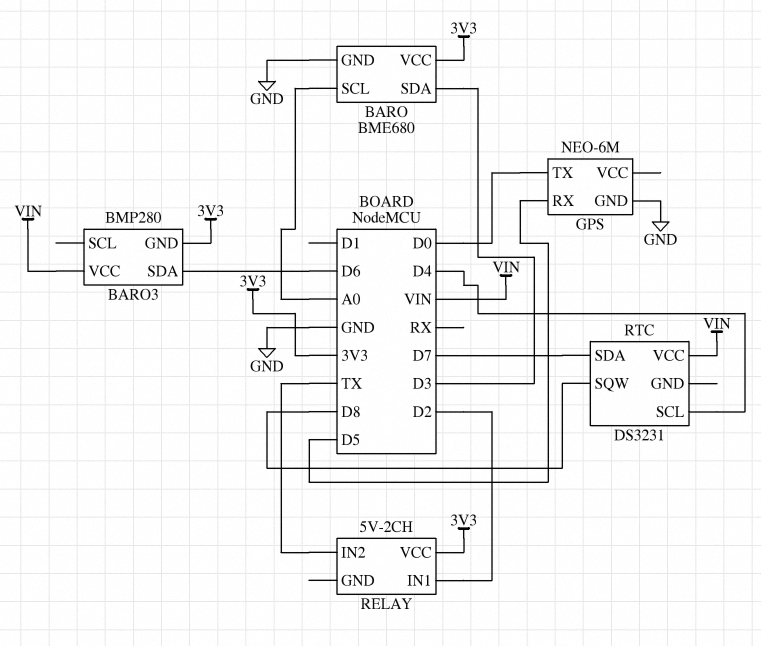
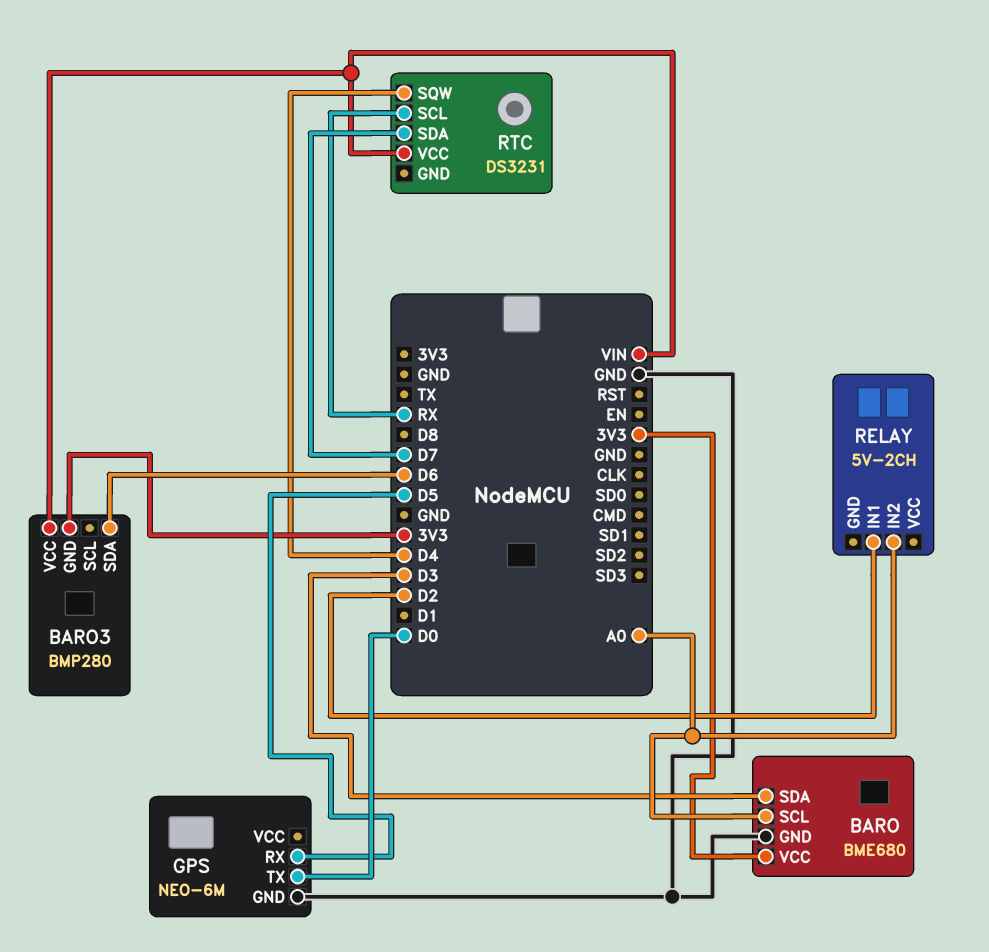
RELAY pin IN2: TX -> A0
RELAY pin VCC: 3V3 -> none
RTC pin SCL: D4 -> RX
RTC pin SQW: D8 -> D4

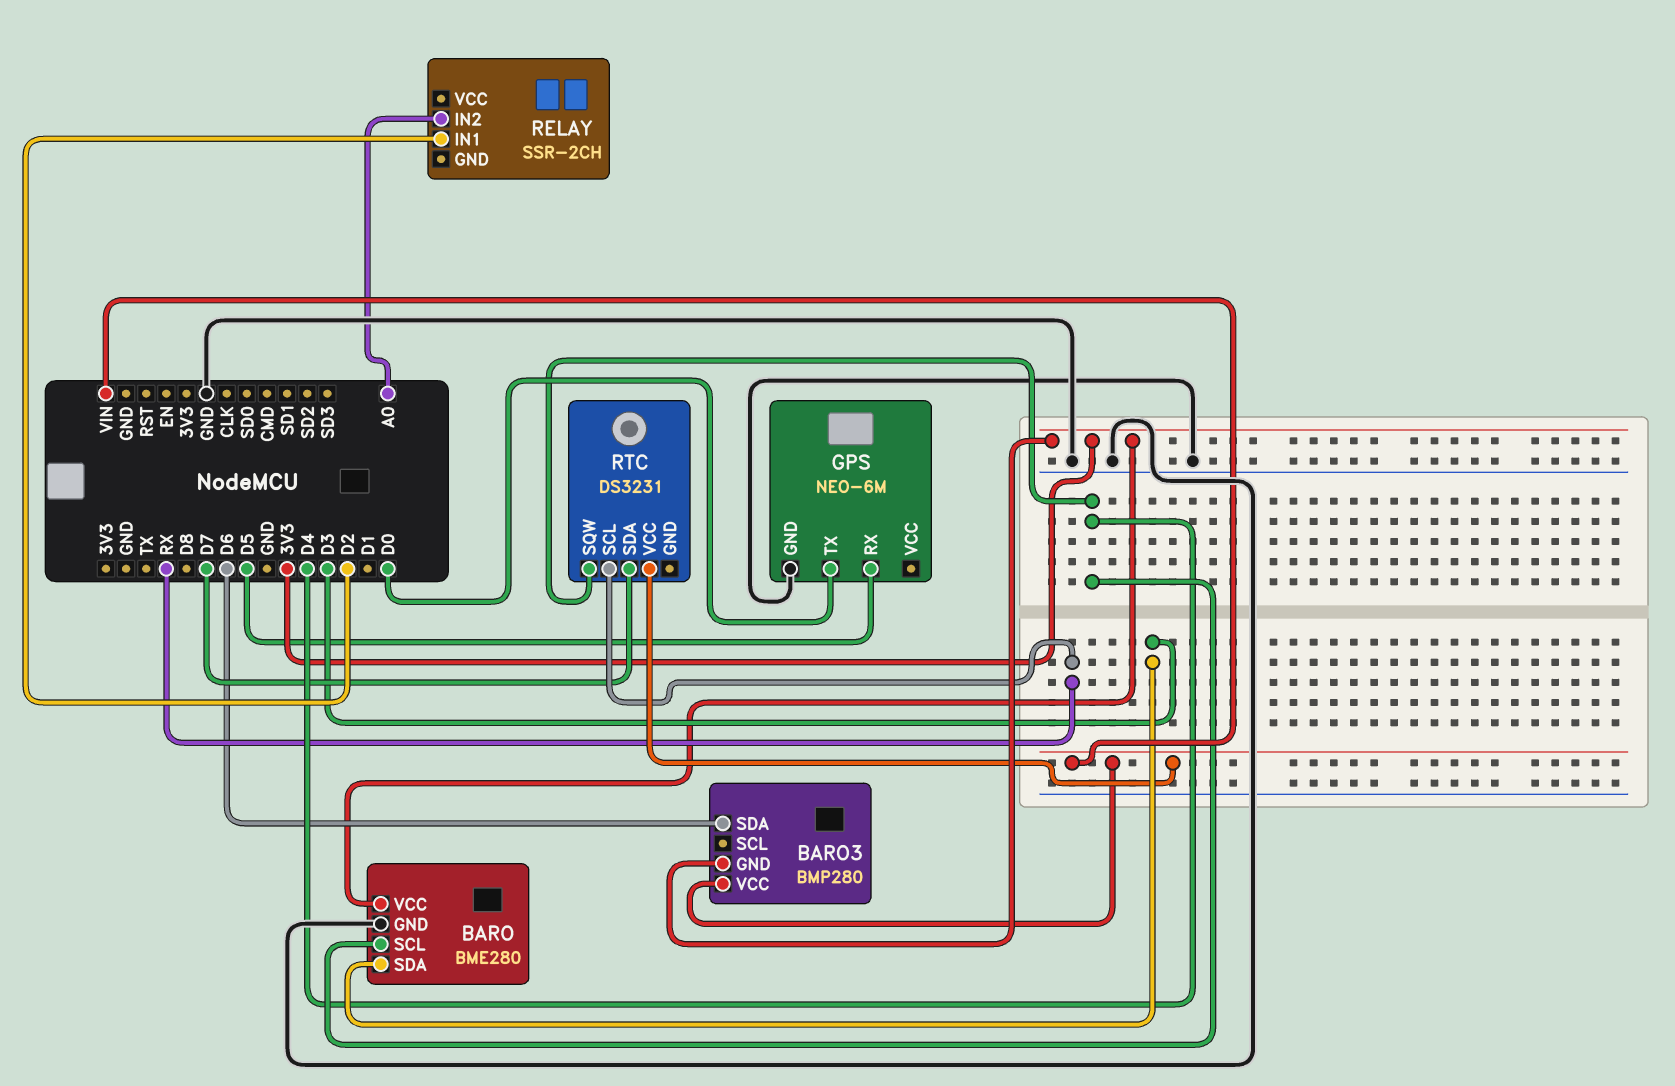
BARO: BME680 -> BME280
BARO pin SCL: A0 -> D4
RELAY: 5V-2CH -> SSR-2CH

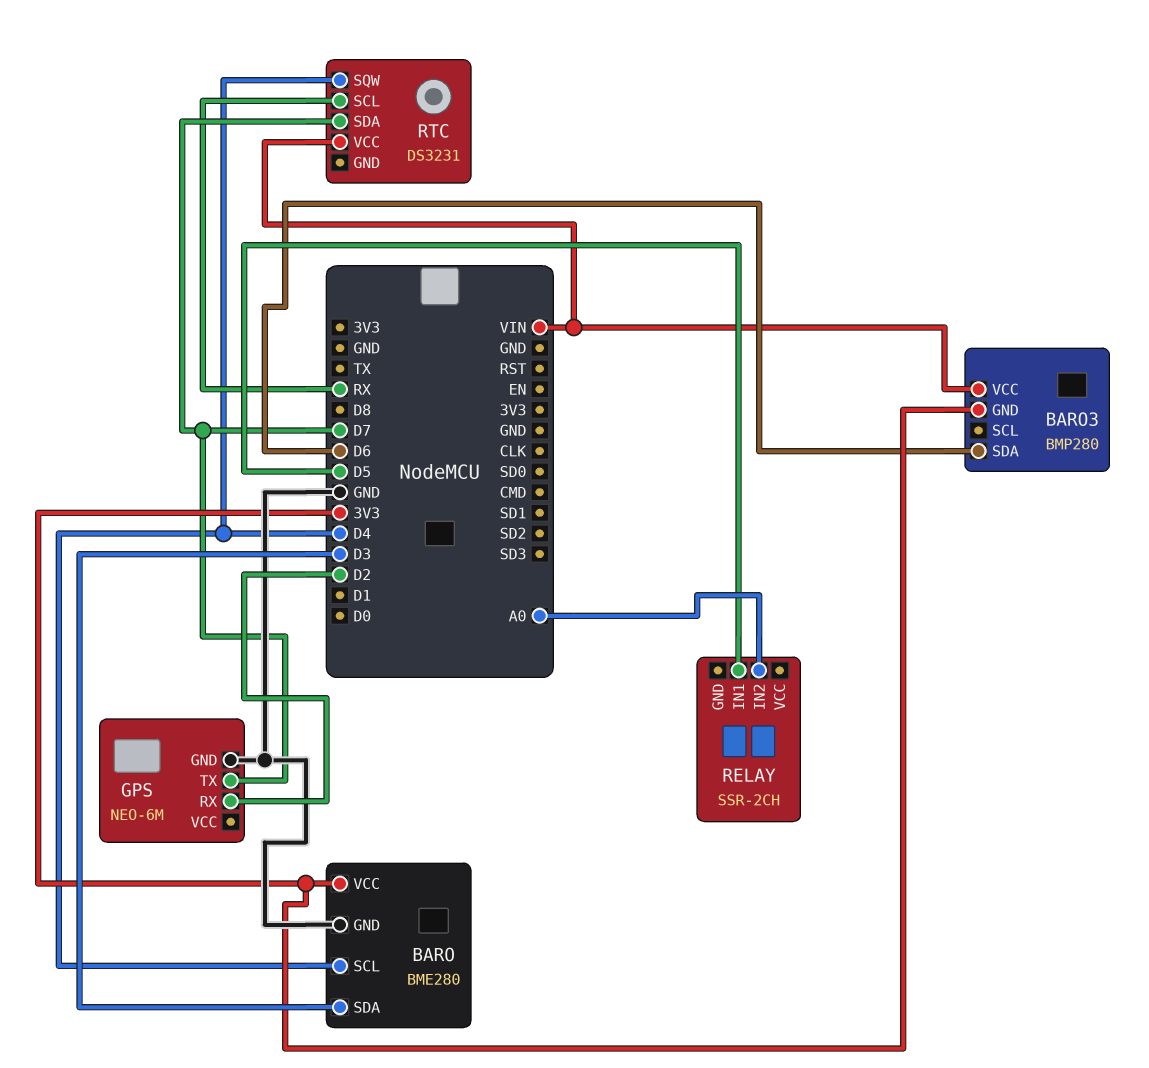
GPS pin RX: D5 -> D2
GPS pin TX: D0 -> D7
RELAY pin IN1: D2 -> D5

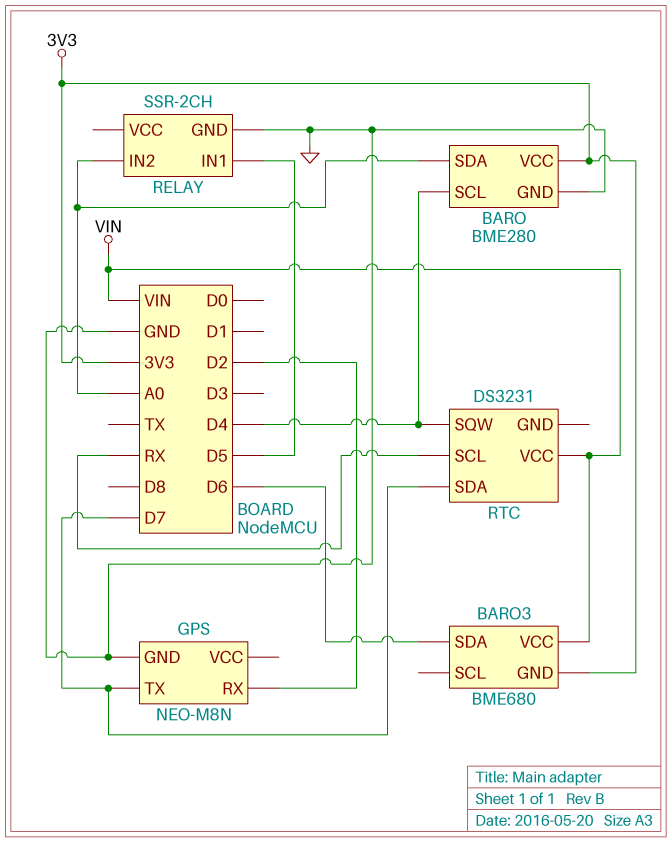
BARO pin SDA: D3 -> A0
BARO3: BMP280 -> BME680
GPS: NEO-6M -> NEO-M8N
RELAY pin GND: none -> GND

